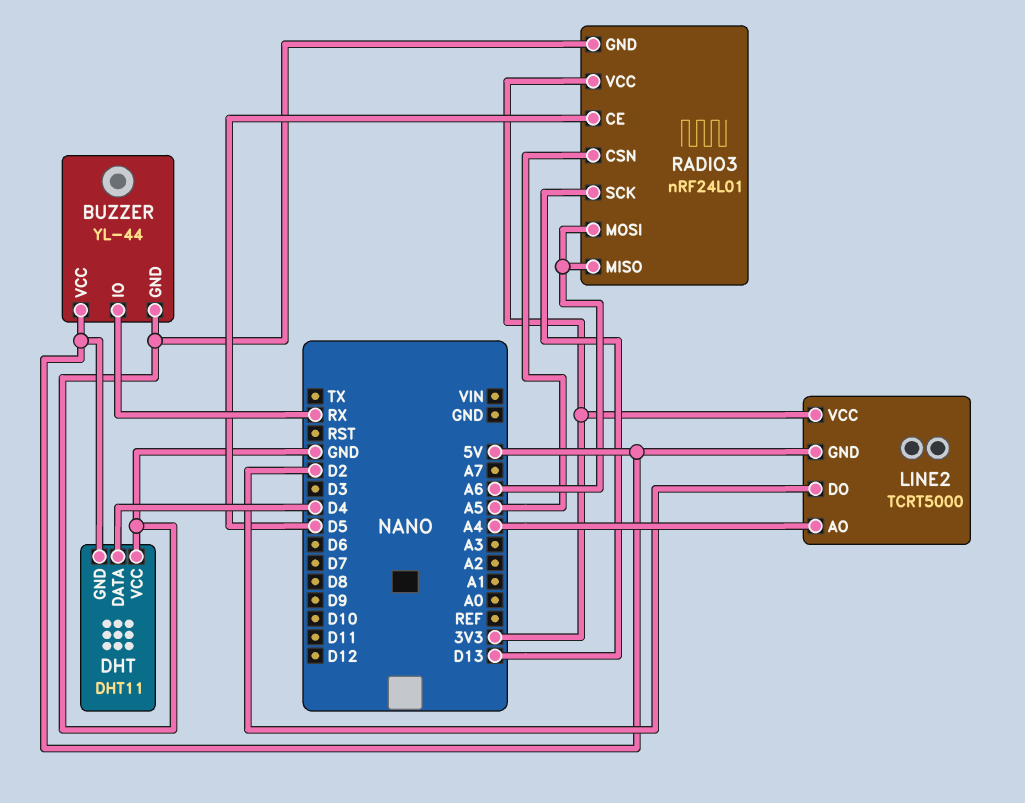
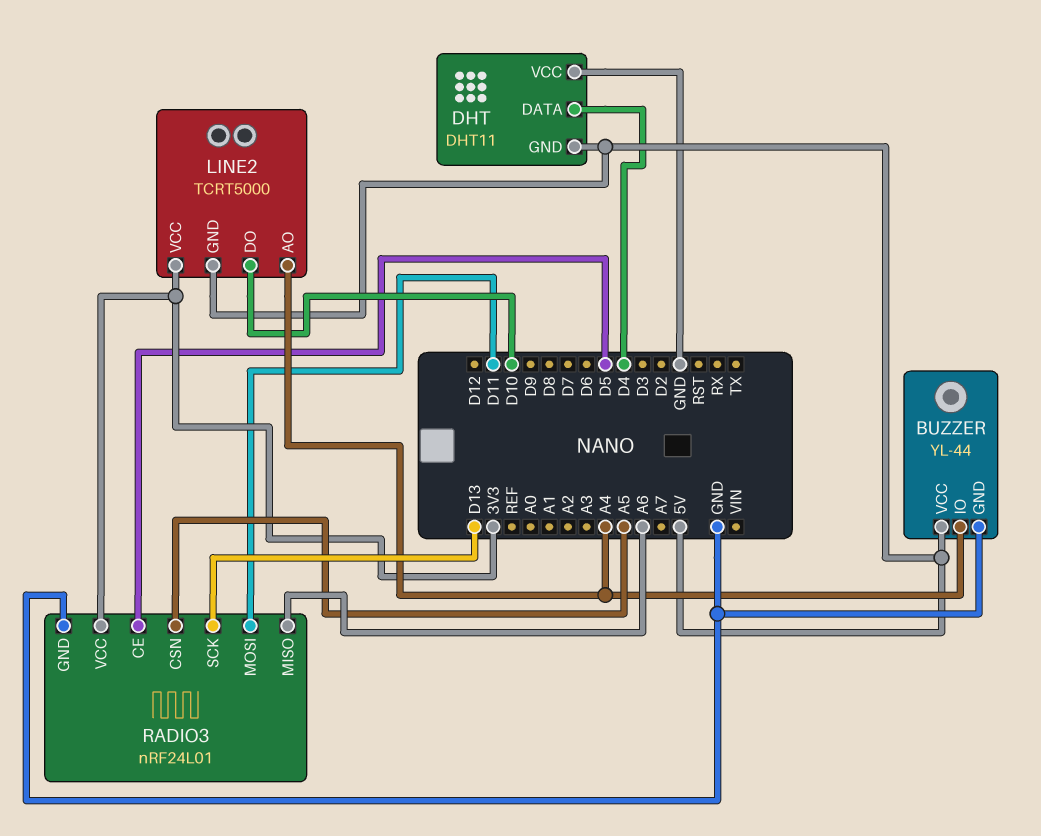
BUZZER pin IO: RX -> A4
LINE2 pin DO: D2 -> D10
RADIO3 pin MOSI: A6 -> D11

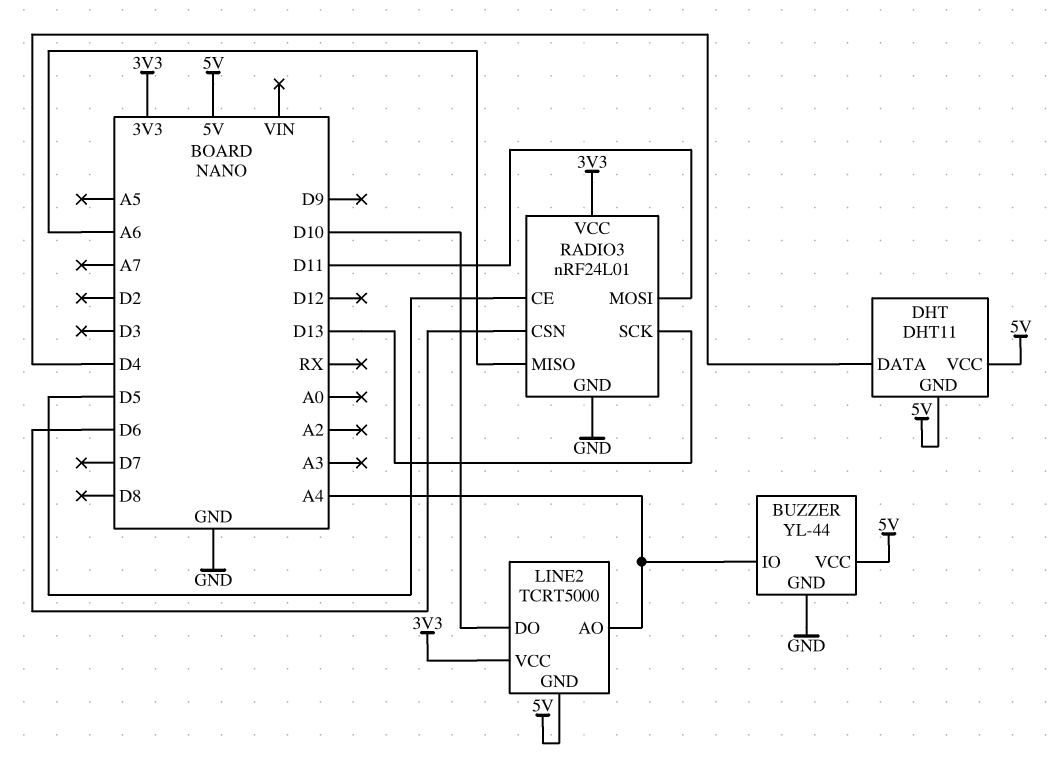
DHT pin VCC: GND -> 5V
RADIO3 pin CSN: A5 -> D6

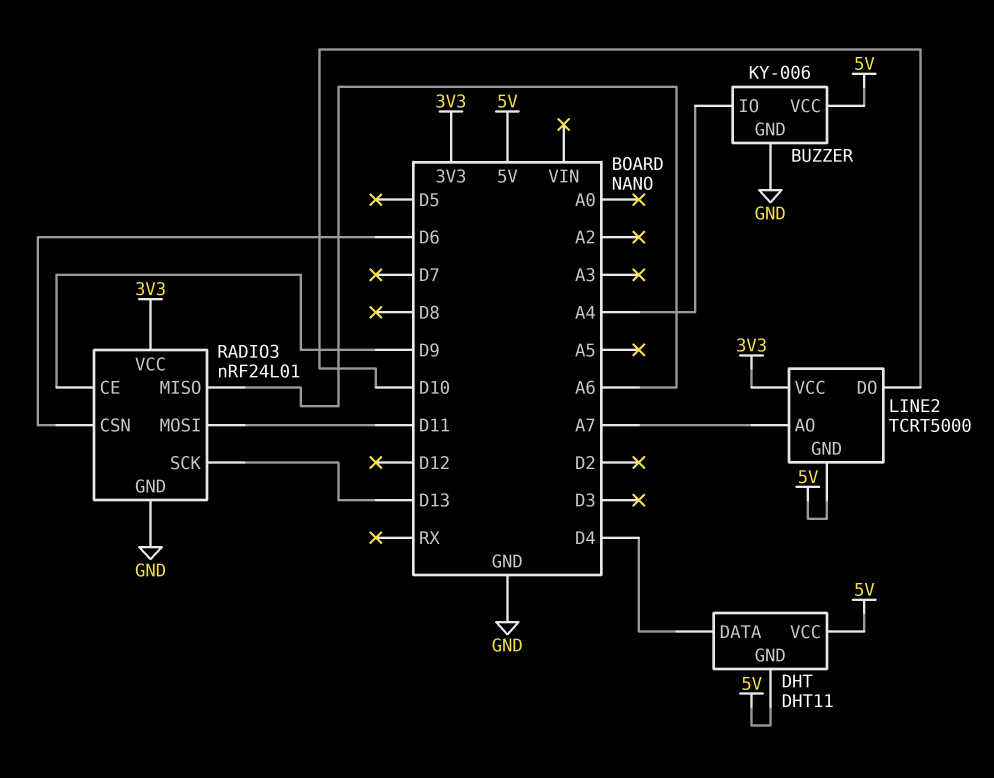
BUZZER: YL-44 -> KY-006
LINE2 pin AO: A4 -> A7
RADIO3 pin CE: D5 -> D9

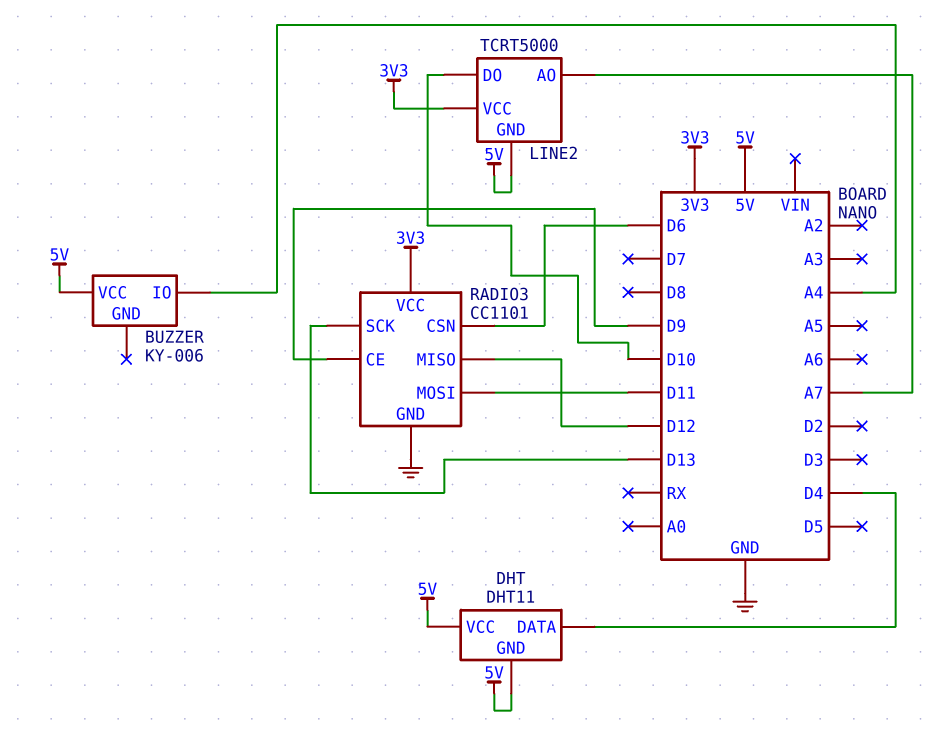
BUZZER pin GND: GND -> none
RADIO3: nRF24L01 -> CC1101
RADIO3 pin MISO: A6 -> D12

